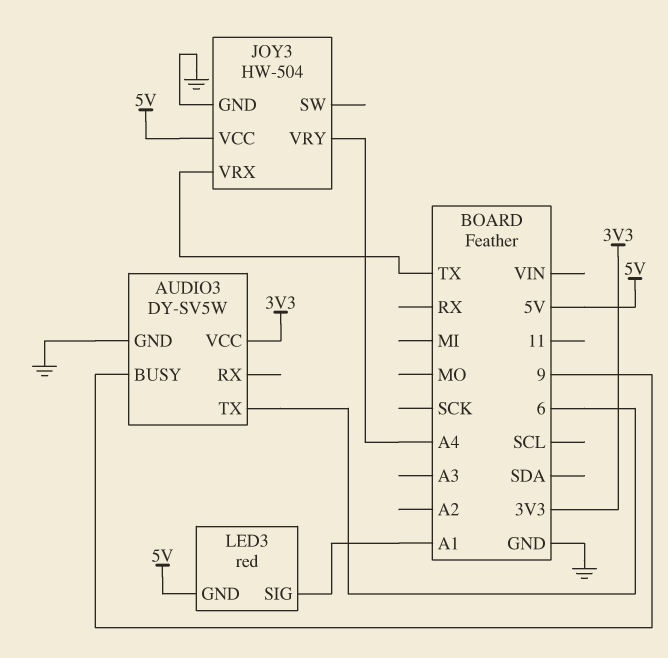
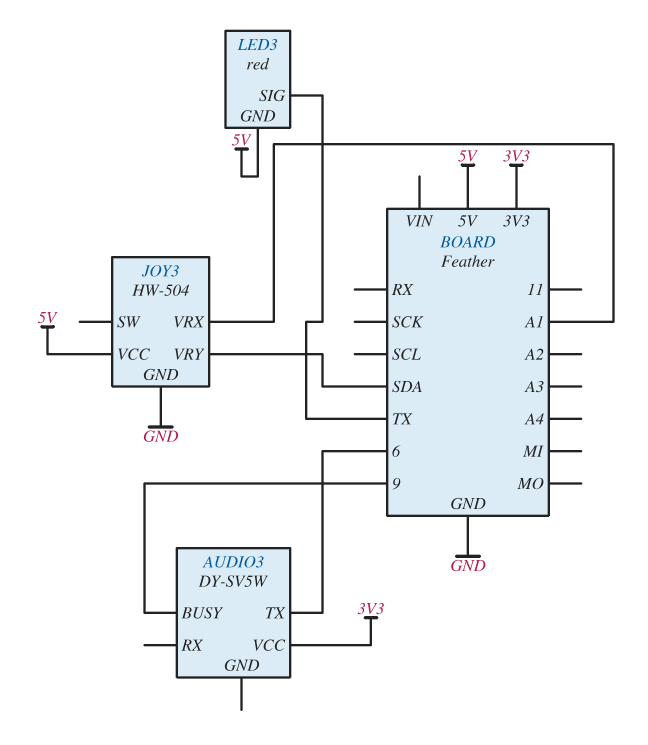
AUDIO3 pin GND: GND -> none
JOY3 pin VRX: TX -> A1
JOY3 pin VRY: A4 -> SDA
LED3 pin SIG: A1 -> TX

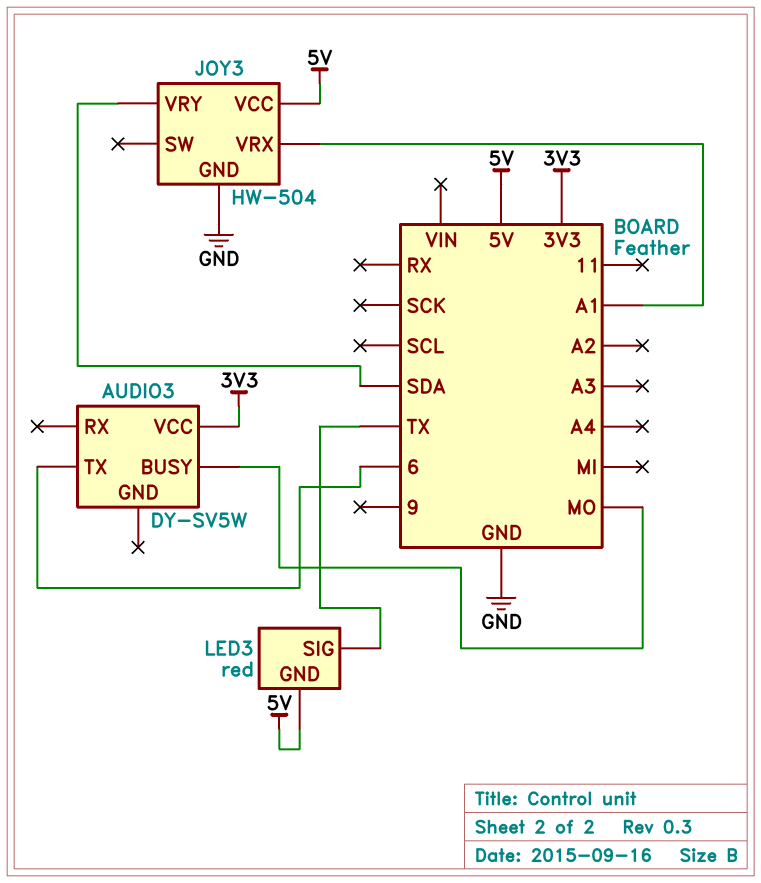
AUDIO3 pin BUSY: 9 -> MO

